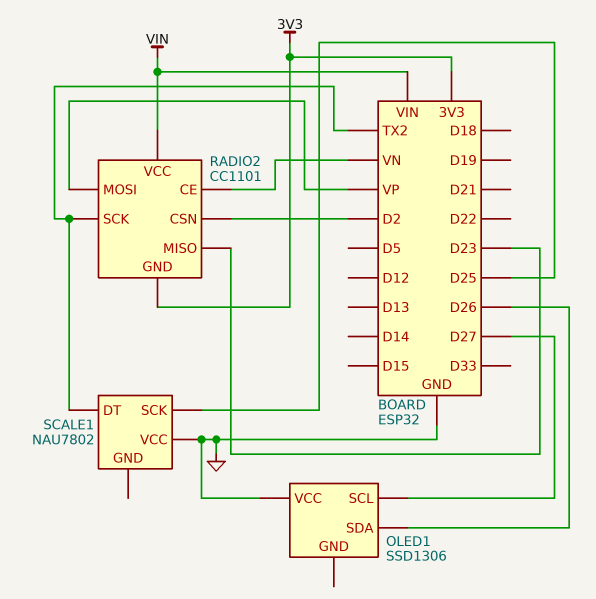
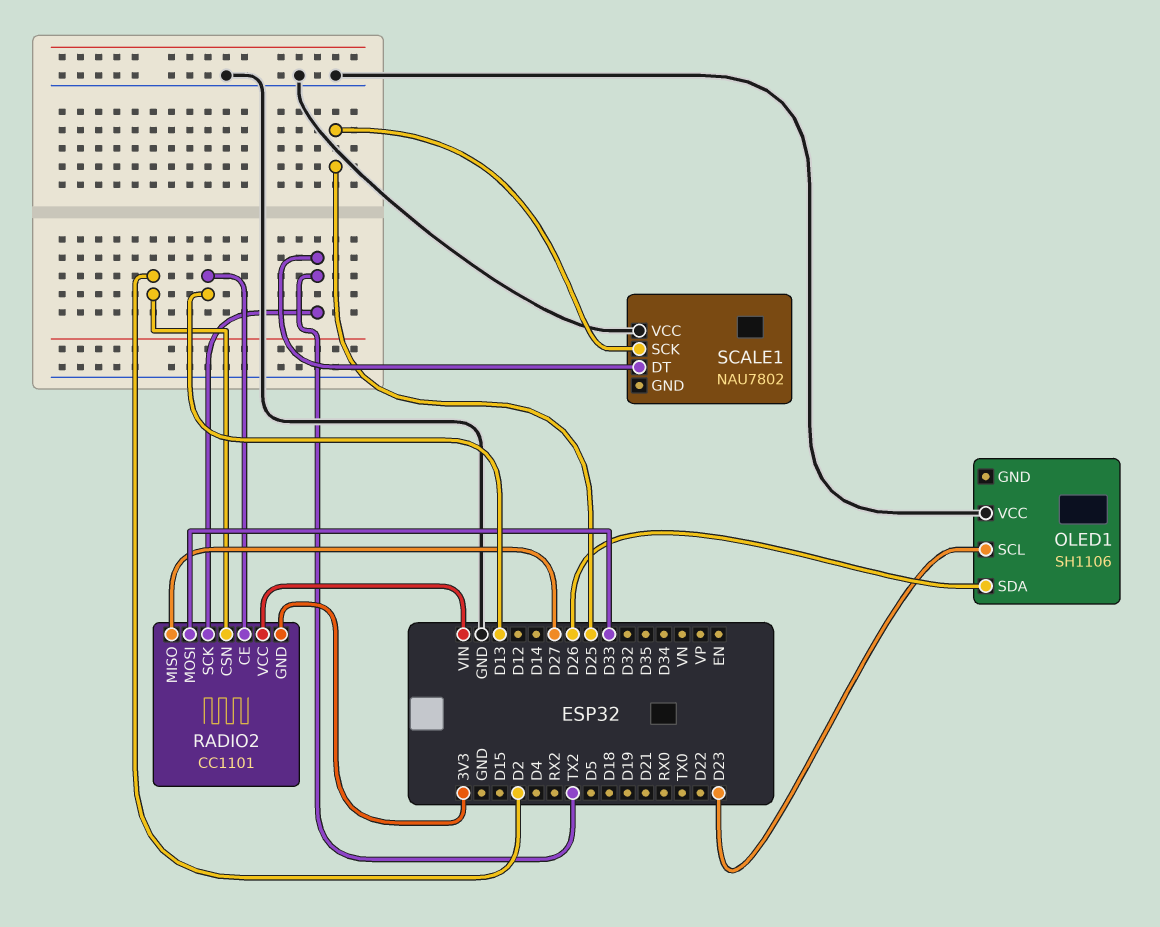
OLED1: SSD1306 -> SH1106
OLED1 pin SCL: D27 -> D23
RADIO2 pin CE: VN -> D13
RADIO2 pin MISO: D23 -> D27
RADIO2 pin MOSI: VP -> D33

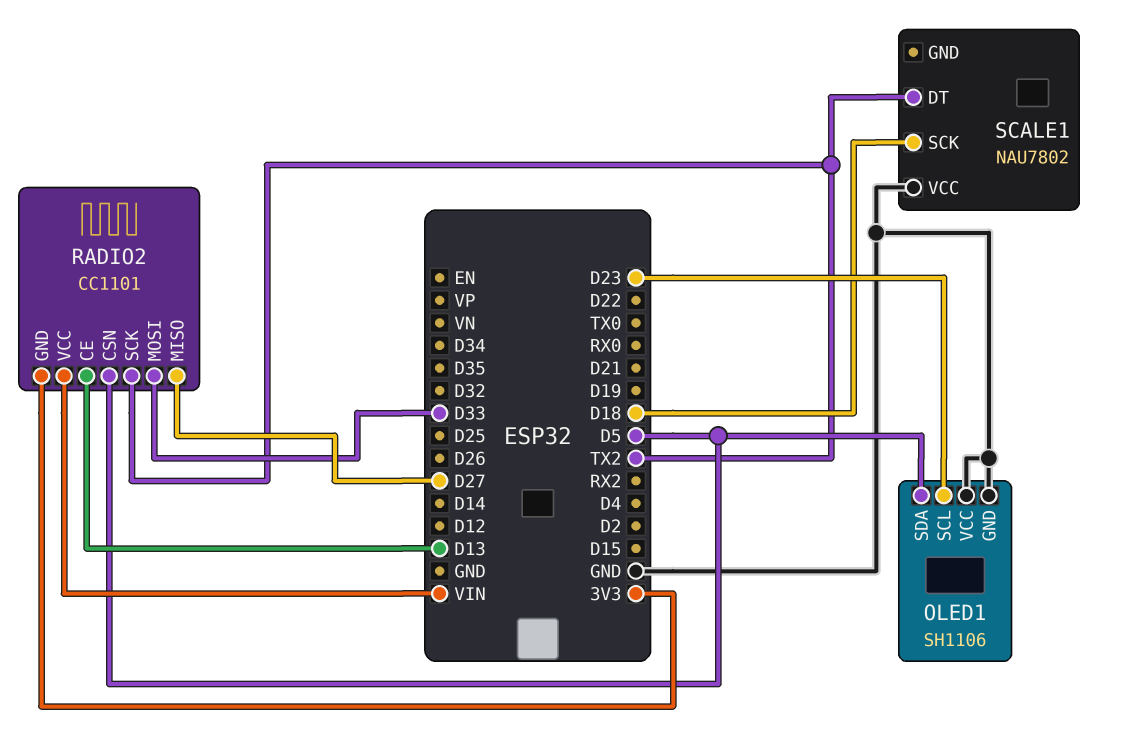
OLED1 pin GND: none -> GND
OLED1 pin SDA: D26 -> D5
RADIO2 pin CSN: D2 -> D5
SCALE1 pin SCK: D25 -> D18

